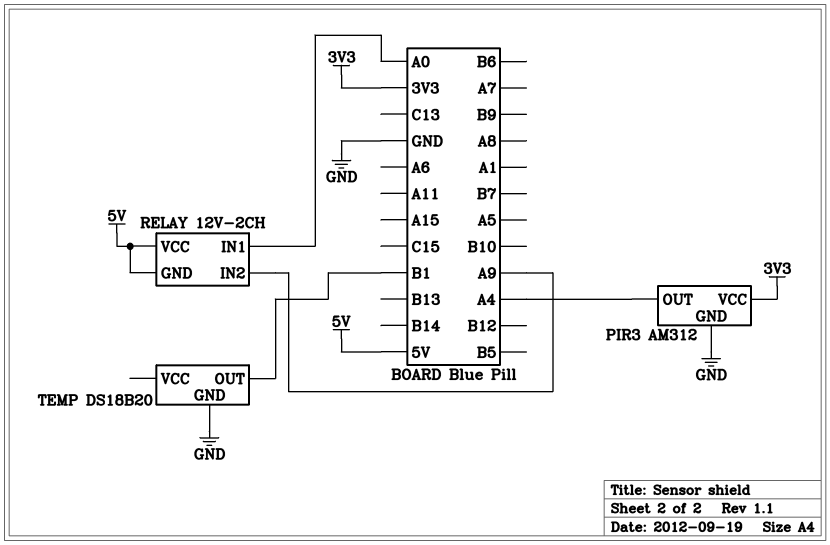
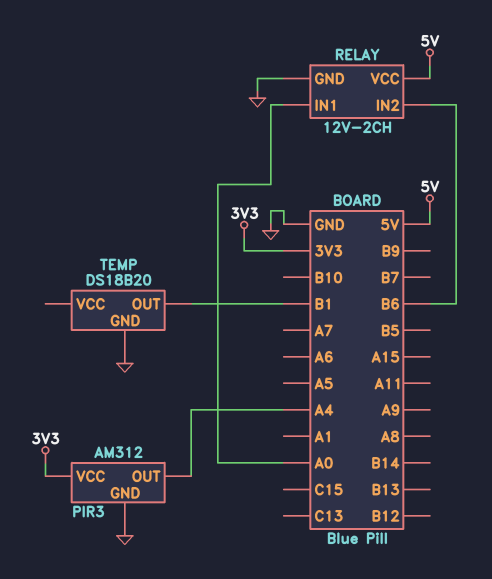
RELAY pin GND: 5V -> GND
RELAY pin IN2: A9 -> B6

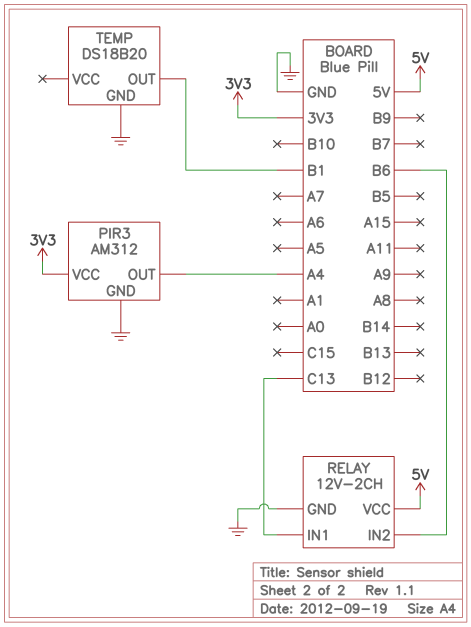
RELAY pin IN1: A0 -> C13

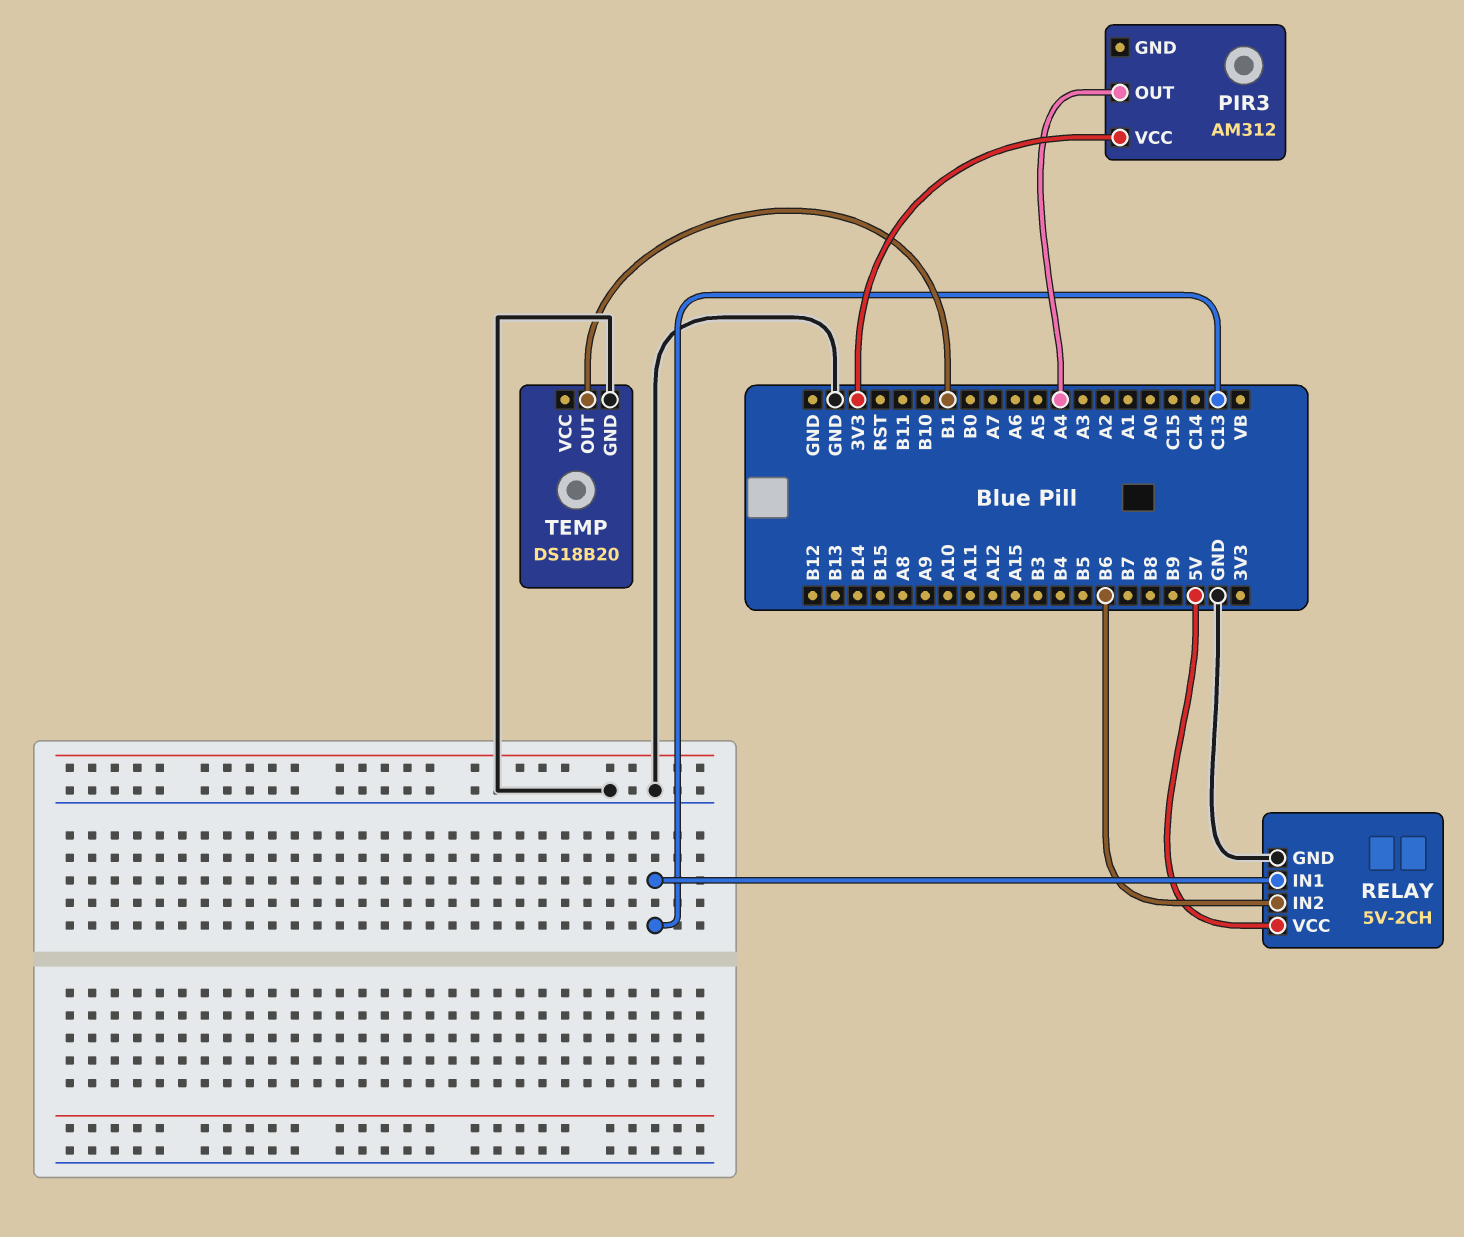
PIR3 pin GND: GND -> none
RELAY: 12V-2CH -> 5V-2CH

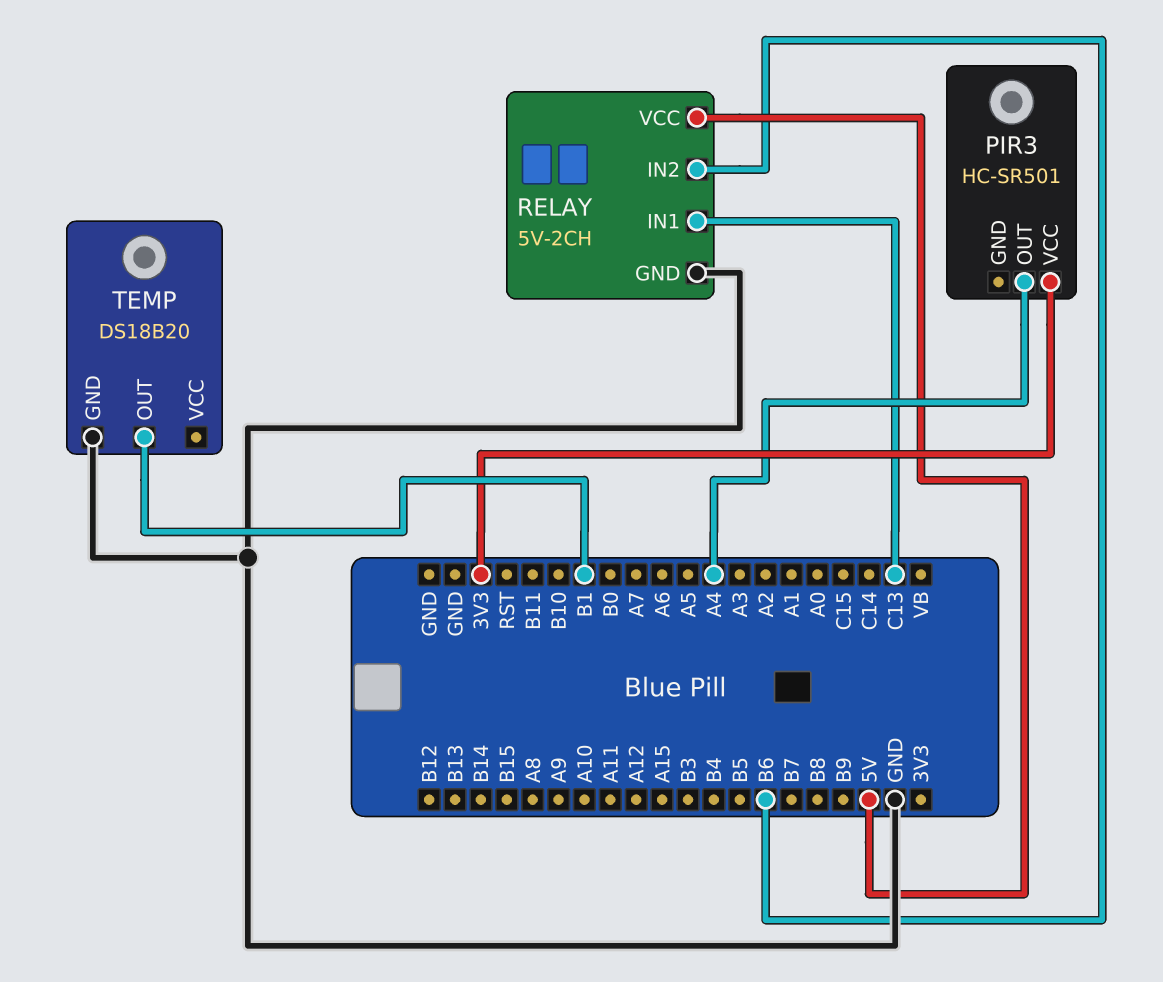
PIR3: AM312 -> HC-SR501

